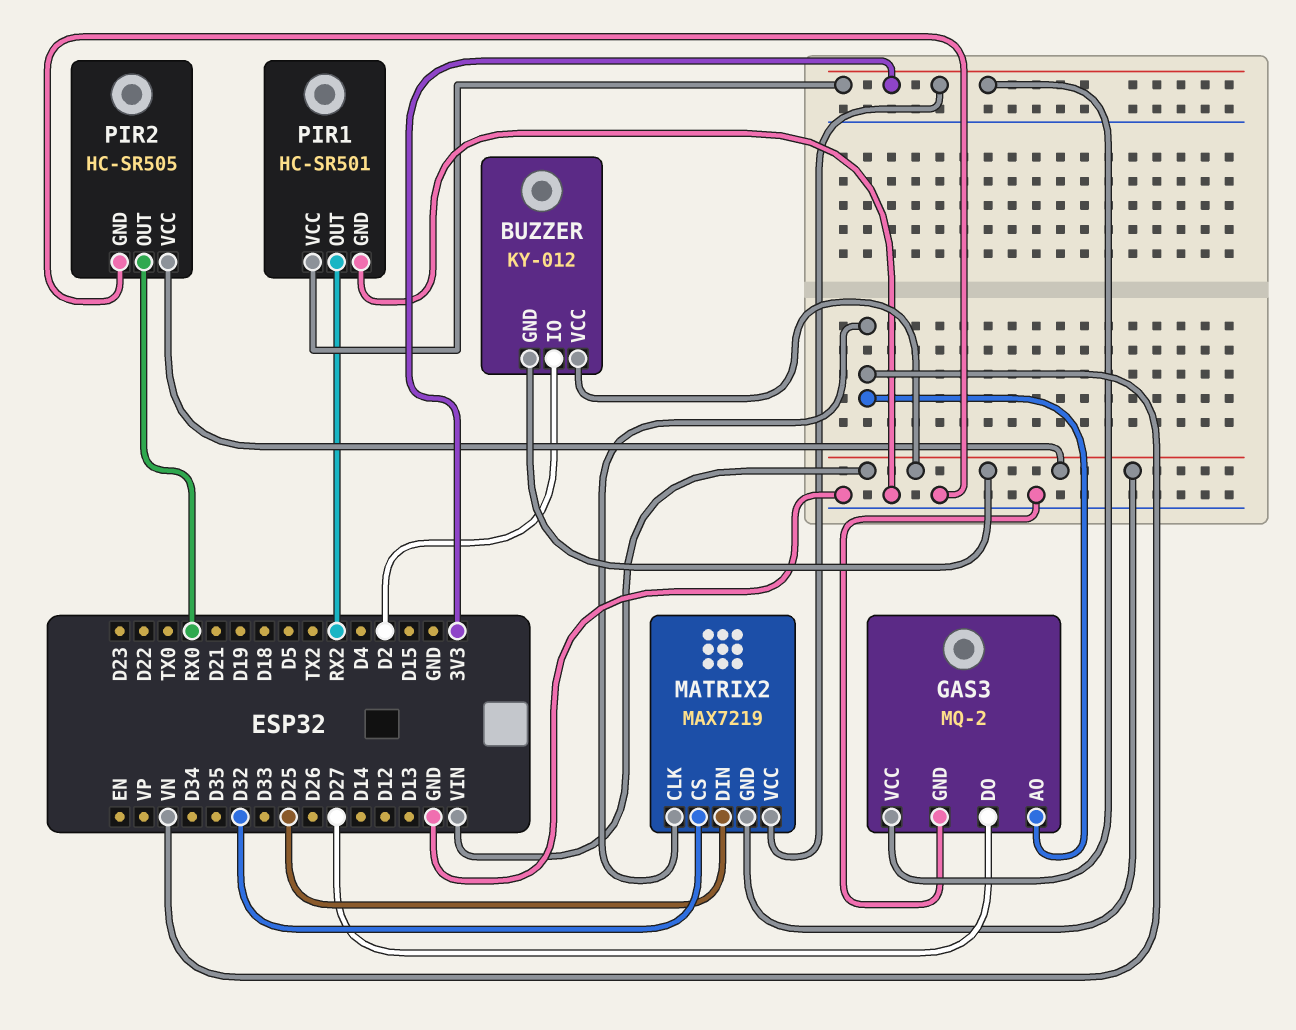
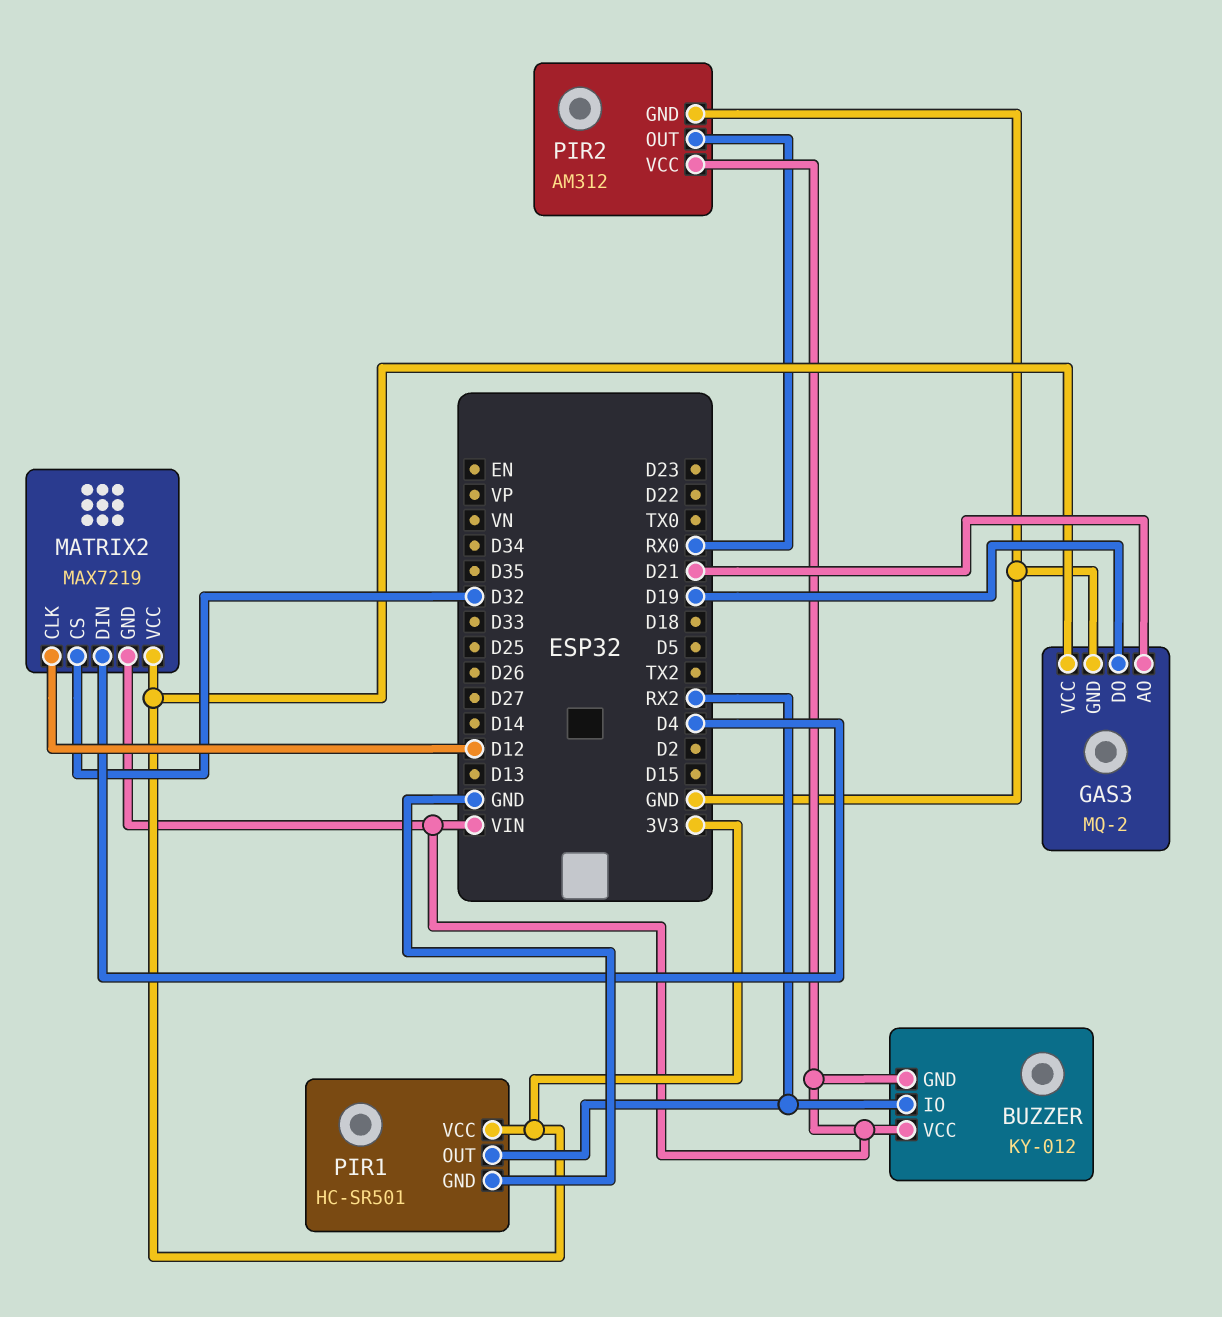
BUZZER pin IO: D2 -> RX2
GAS3 pin AO: VN -> D21
GAS3 pin DO: D27 -> D19
MATRIX2 pin CLK: VN -> D12
MATRIX2 pin DIN: D25 -> D4
PIR2: HC-SR505 -> AM312

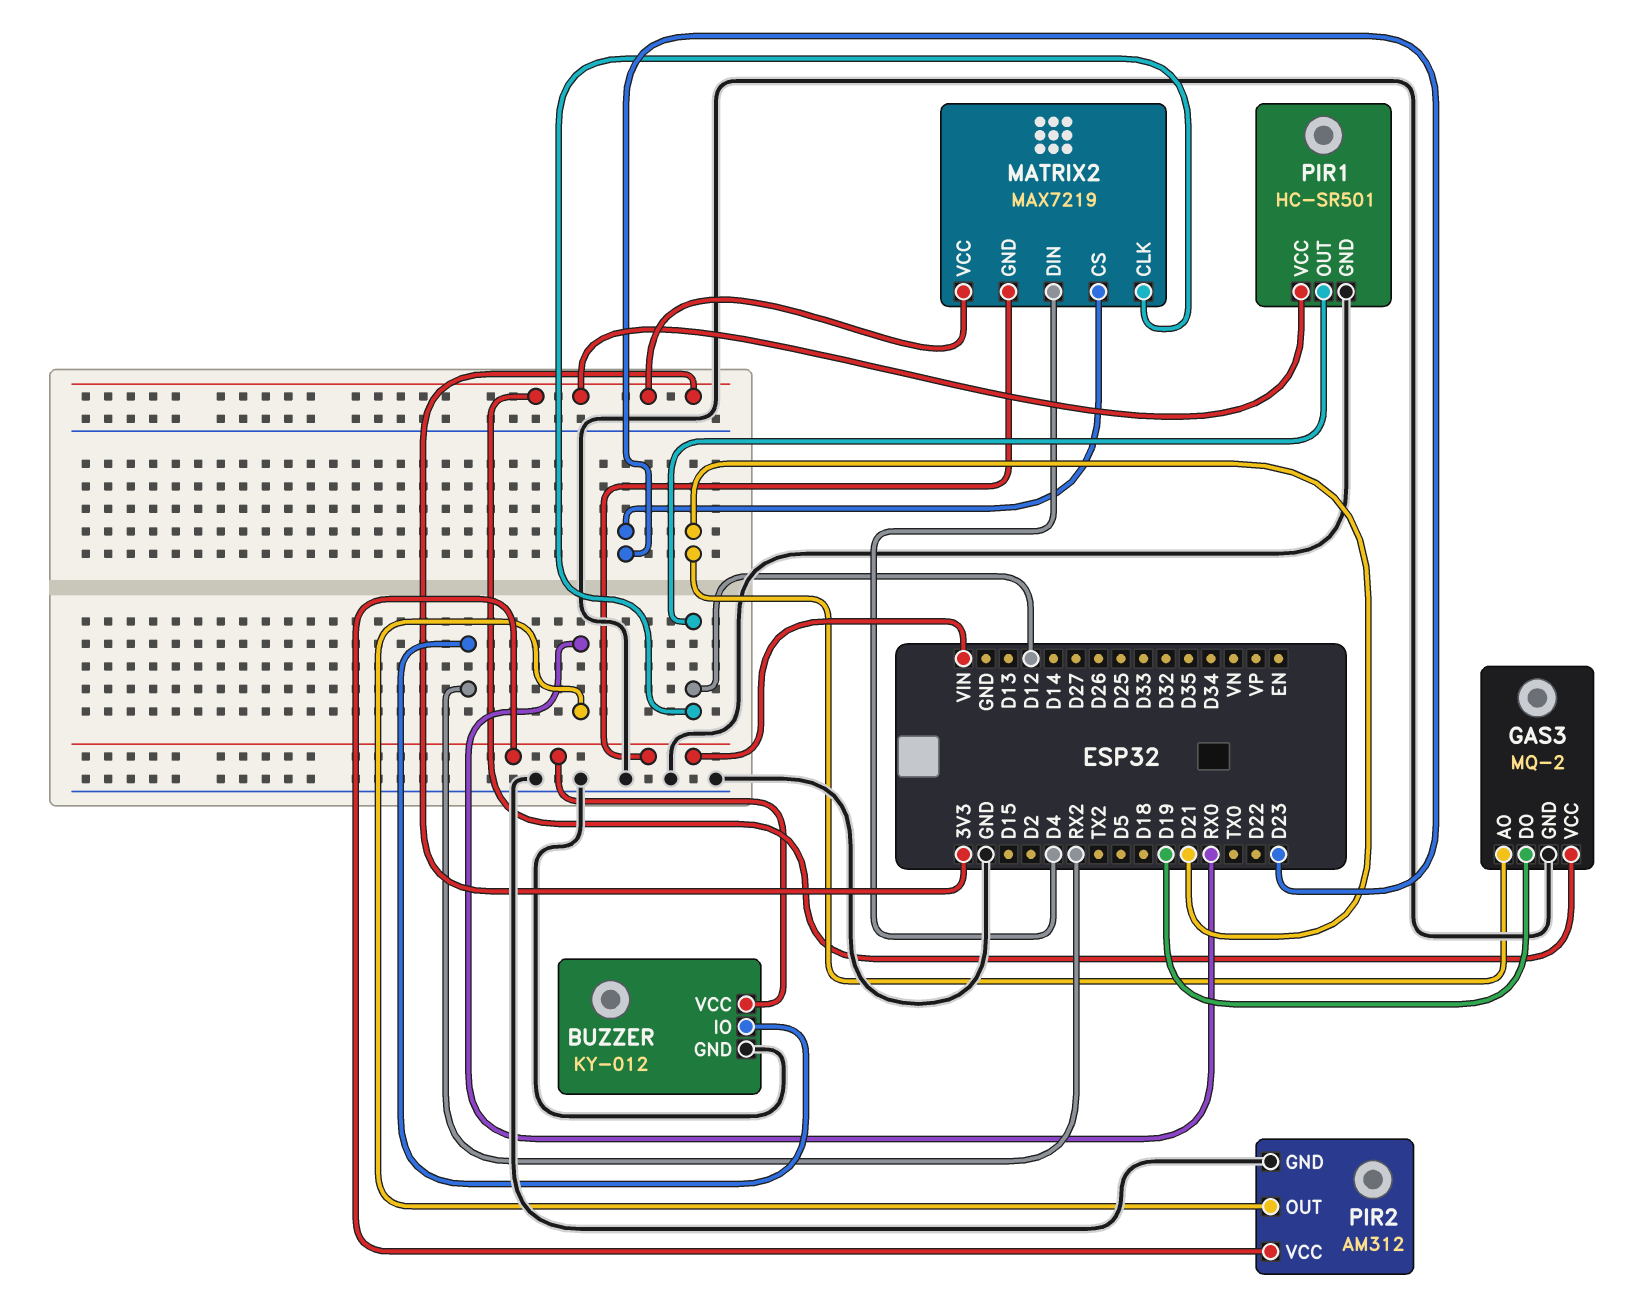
BUZZER pin GND: VIN -> GND
MATRIX2 pin CS: D32 -> D23
PIR1 pin OUT: RX2 -> D12

